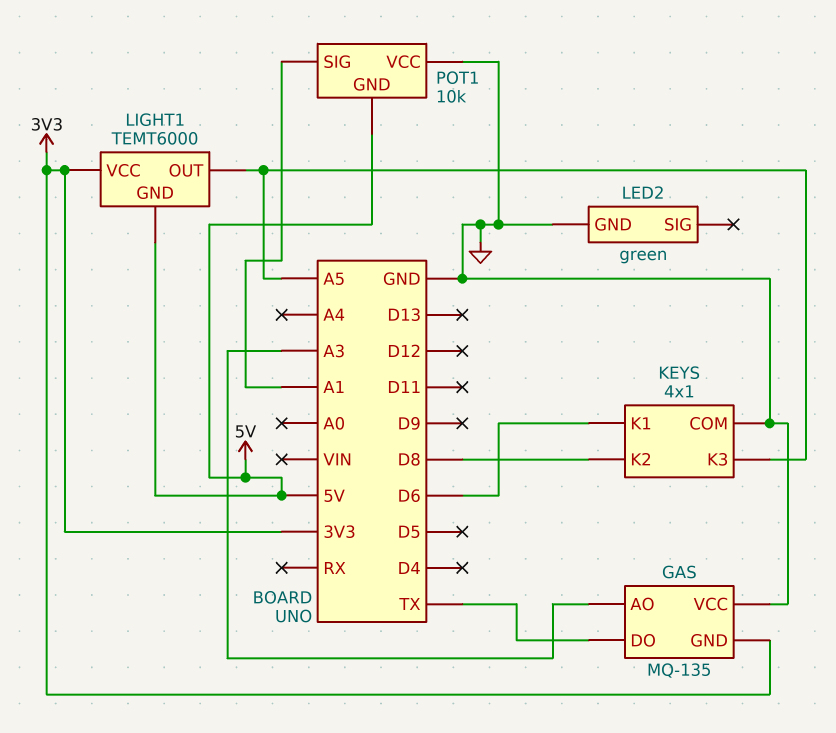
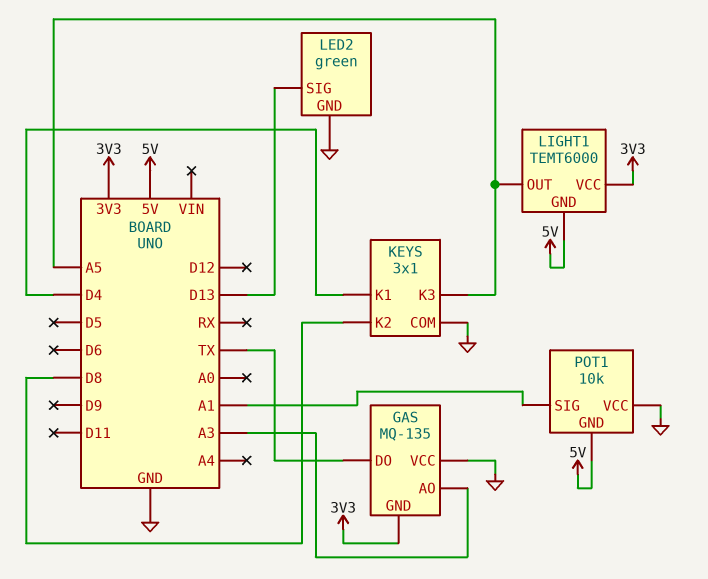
KEYS: 4x1 -> 3x1
KEYS pin K1: D6 -> D4
LED2 pin SIG: none -> D13

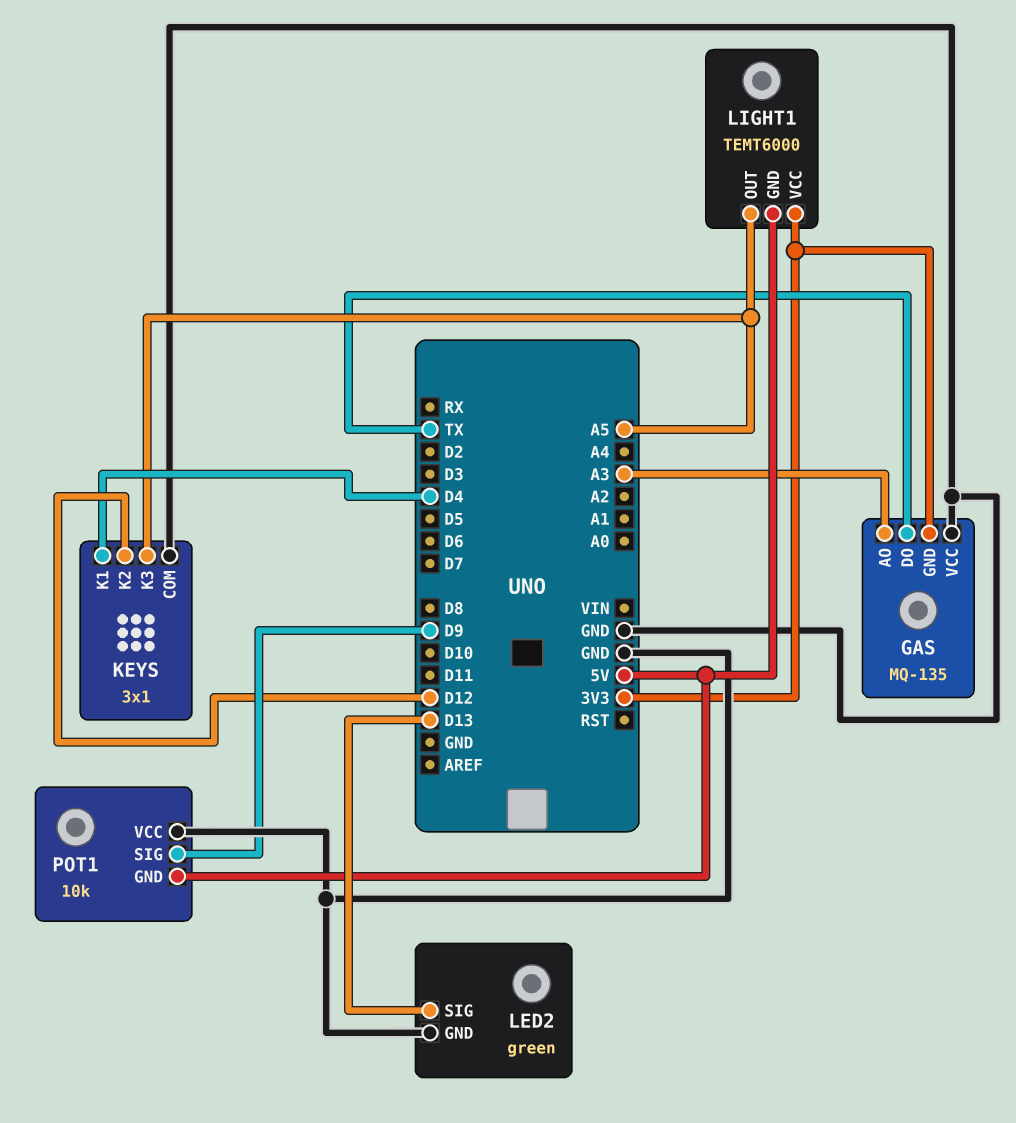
KEYS pin K2: D8 -> D12
POT1 pin SIG: A1 -> D9

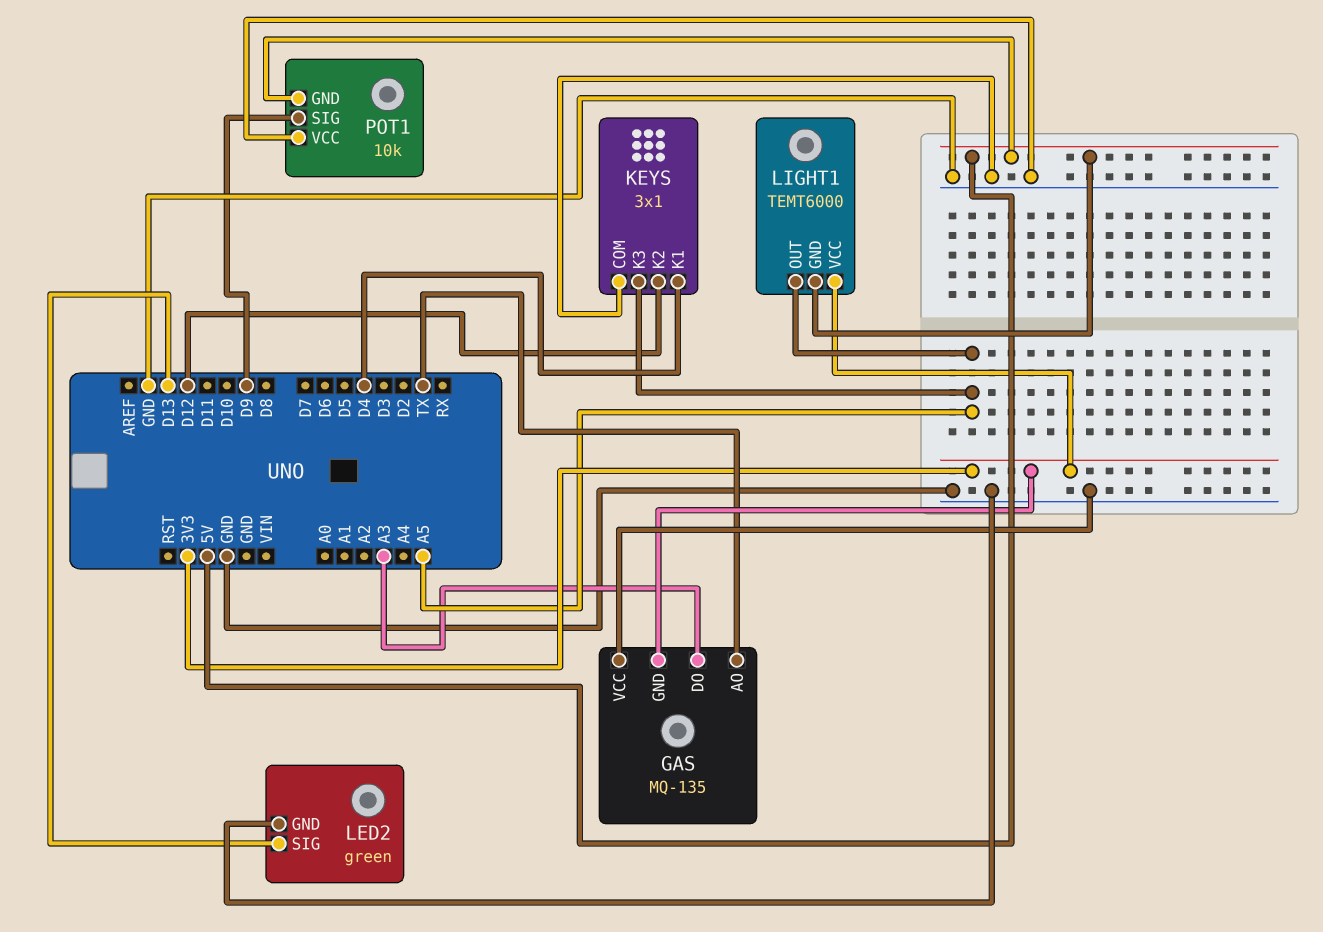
GAS pin AO: A3 -> TX
GAS pin DO: TX -> A3

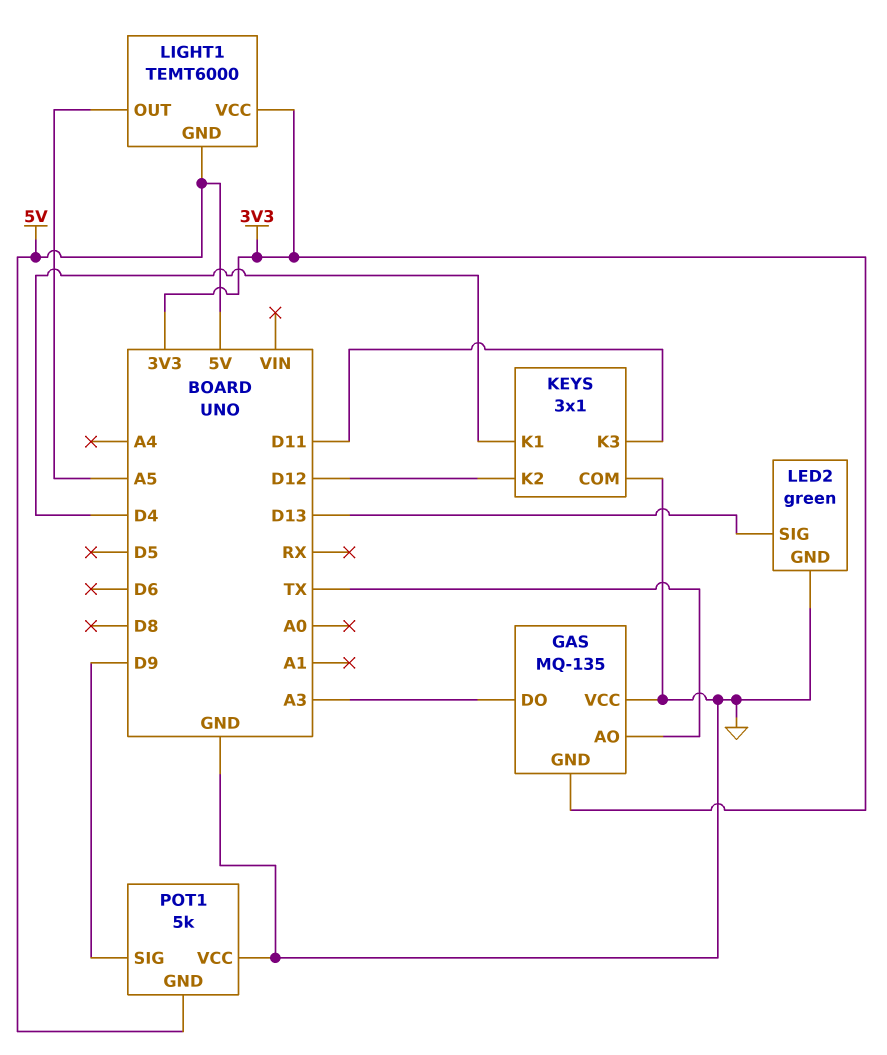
KEYS pin K3: A5 -> D11
POT1: 10k -> 5k

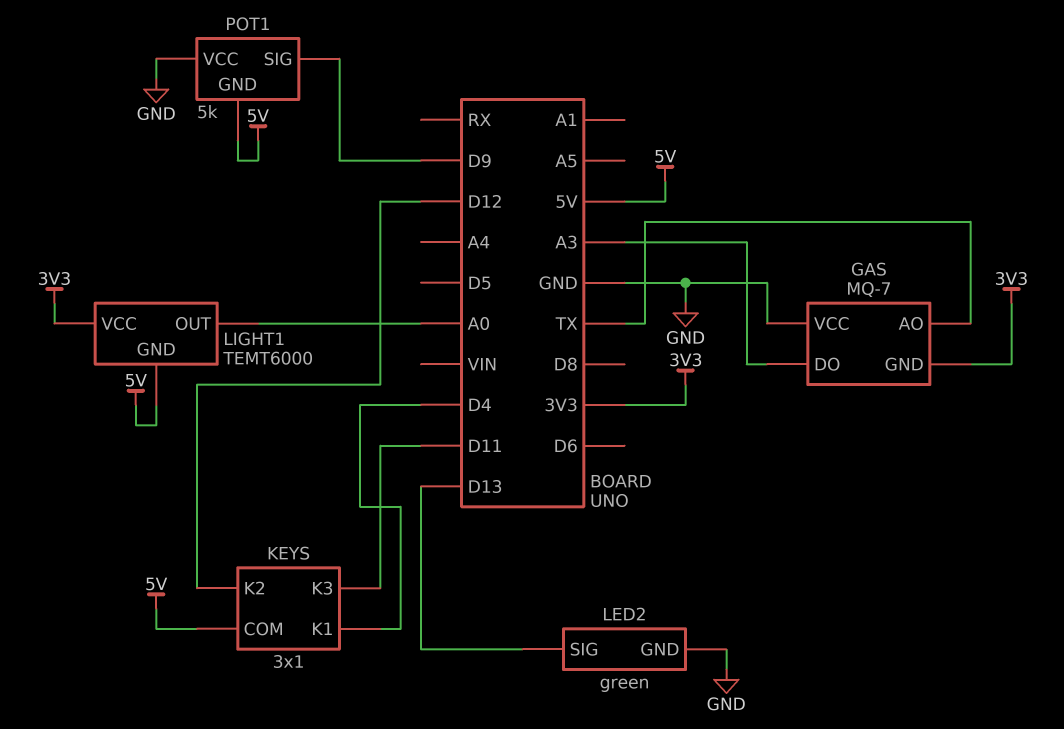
GAS: MQ-135 -> MQ-7
KEYS pin COM: GND -> 5V
LIGHT1 pin OUT: A5 -> A0

